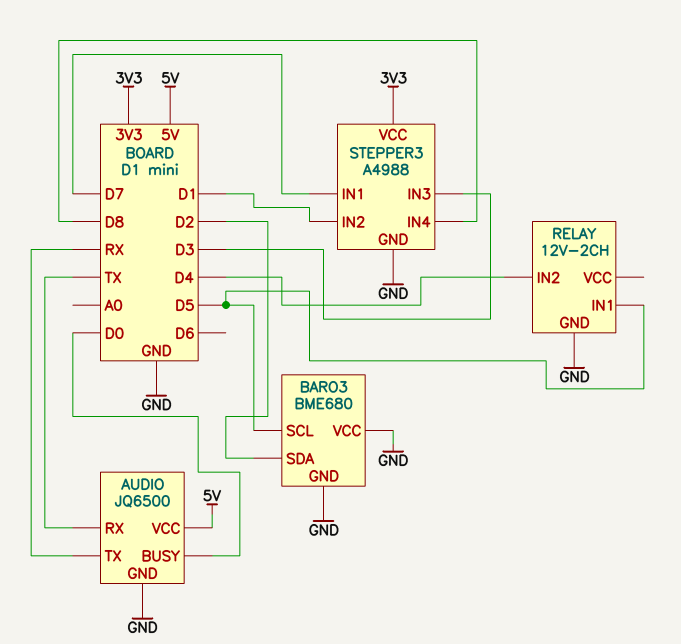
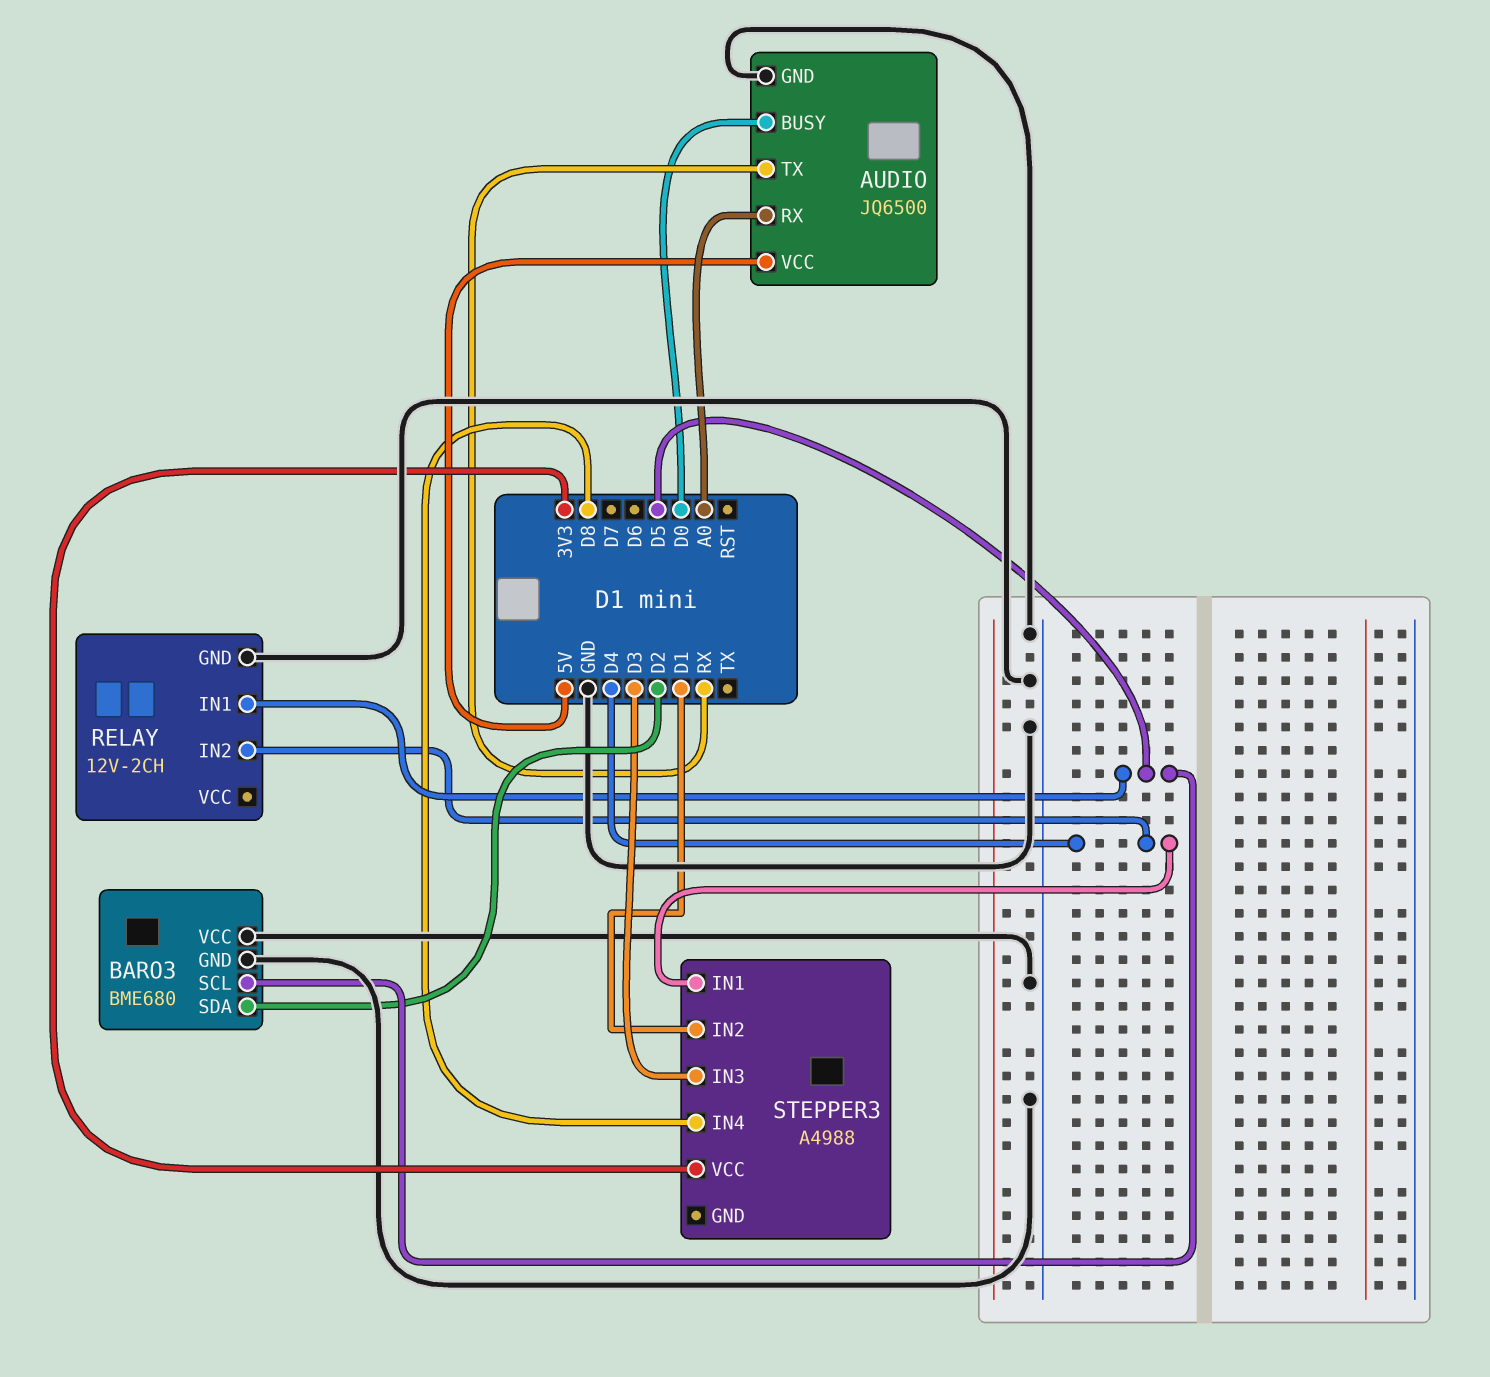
AUDIO pin RX: TX -> A0
STEPPER3 pin GND: GND -> none
STEPPER3 pin IN1: D7 -> D4

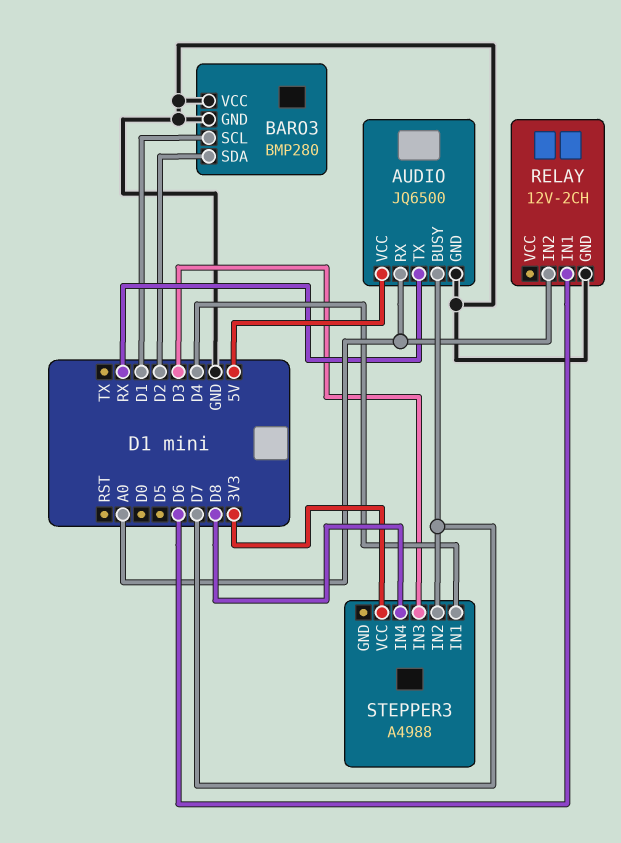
AUDIO pin BUSY: D0 -> D7
BARO3: BME680 -> BMP280
BARO3 pin SCL: D5 -> D1
RELAY pin IN1: D5 -> D6
RELAY pin IN2: D4 -> A0
STEPPER3 pin IN2: D1 -> D7

